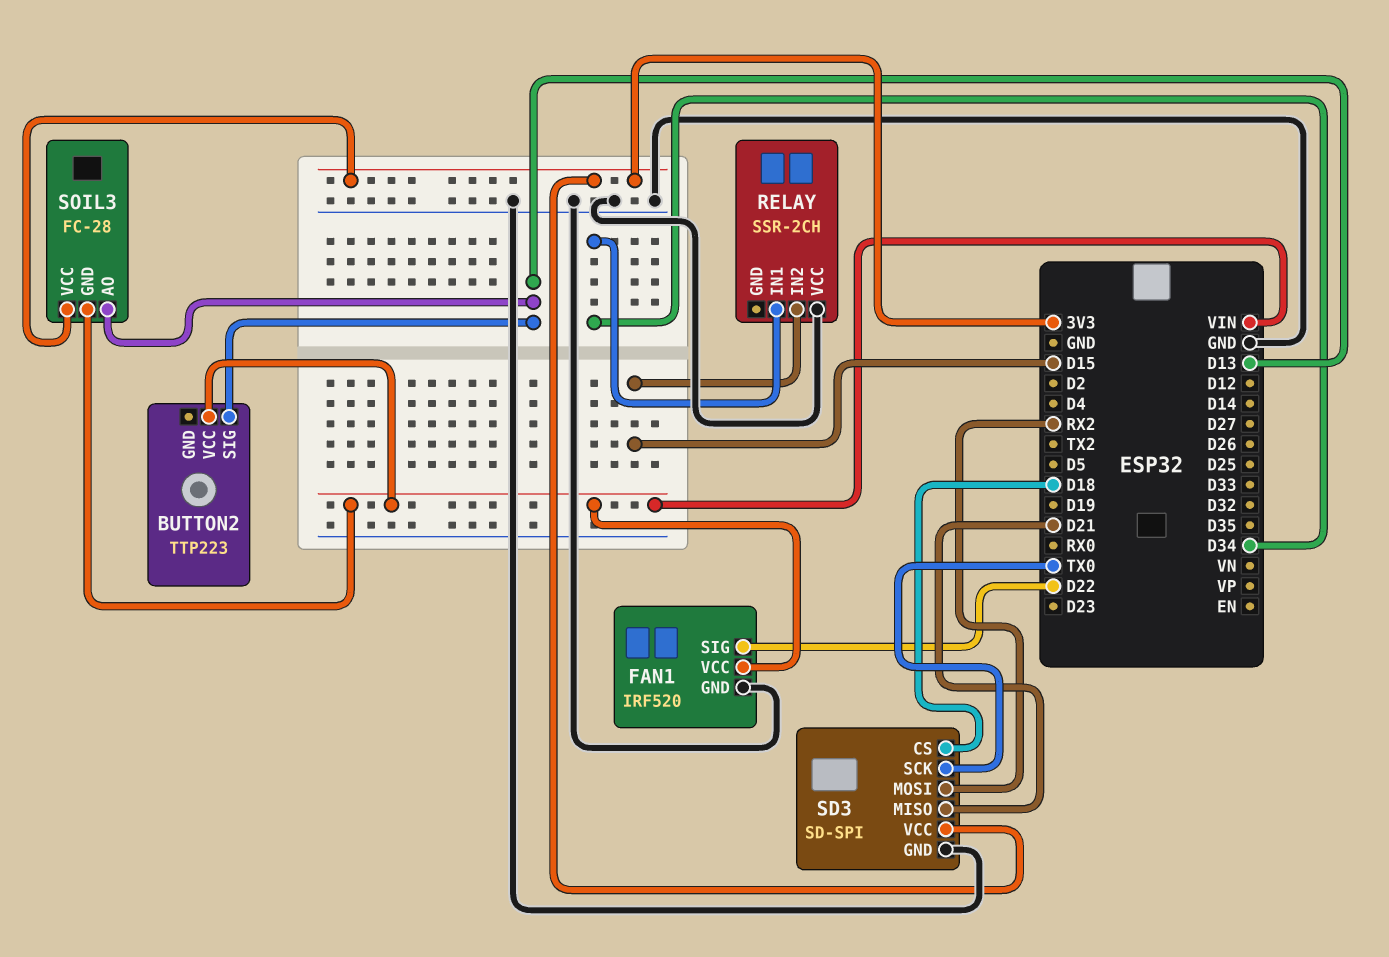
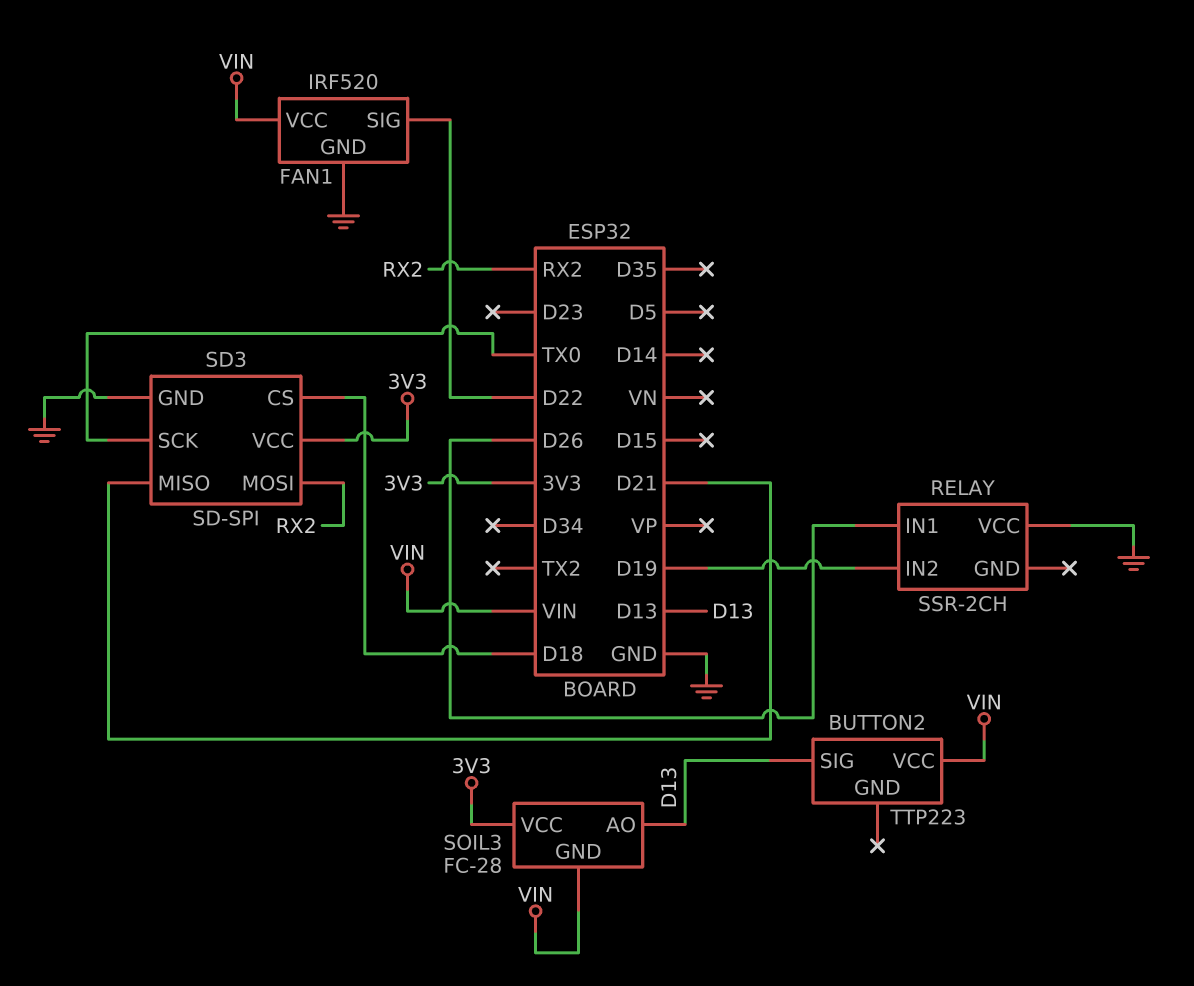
RELAY pin IN1: D34 -> D26
RELAY pin IN2: D15 -> D19

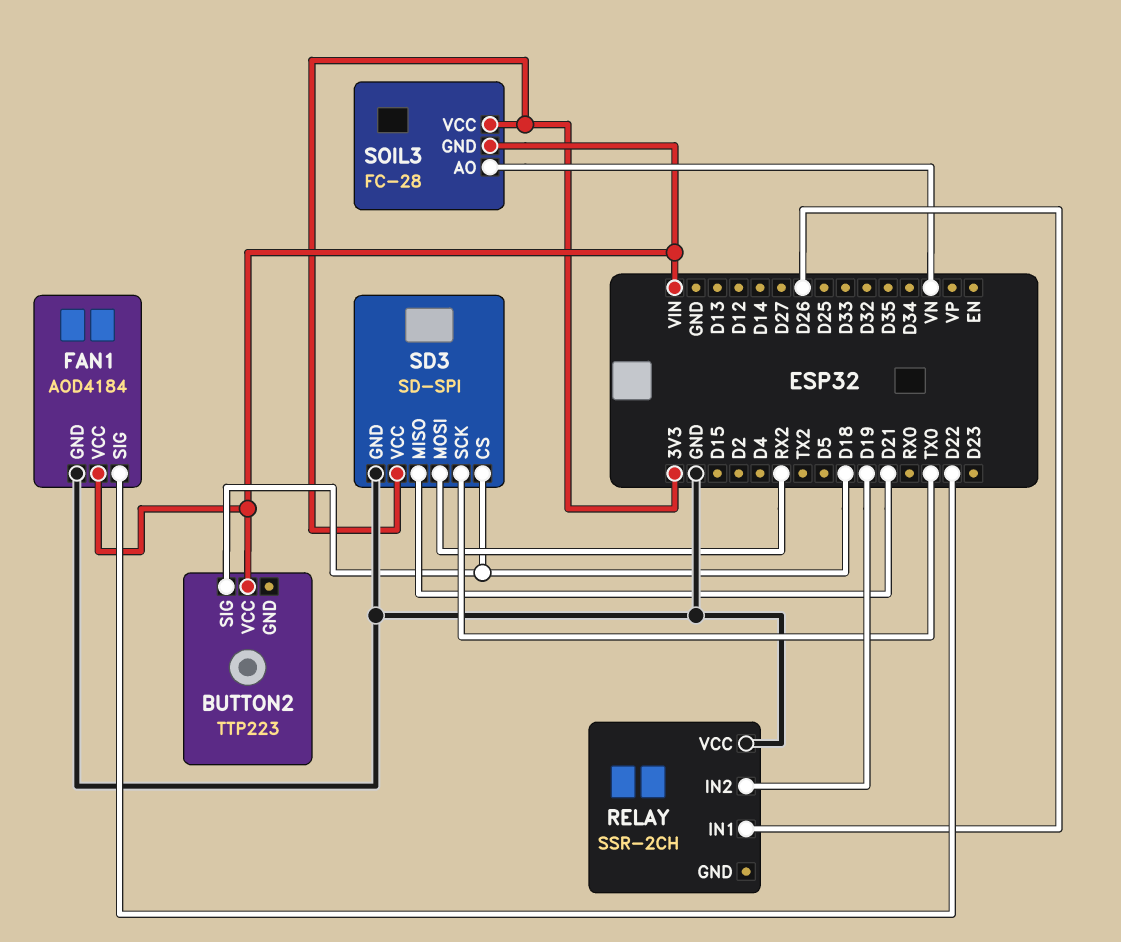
BUTTON2 pin SIG: D13 -> D18
FAN1: IRF520 -> AOD4184
SOIL3 pin AO: D13 -> VN

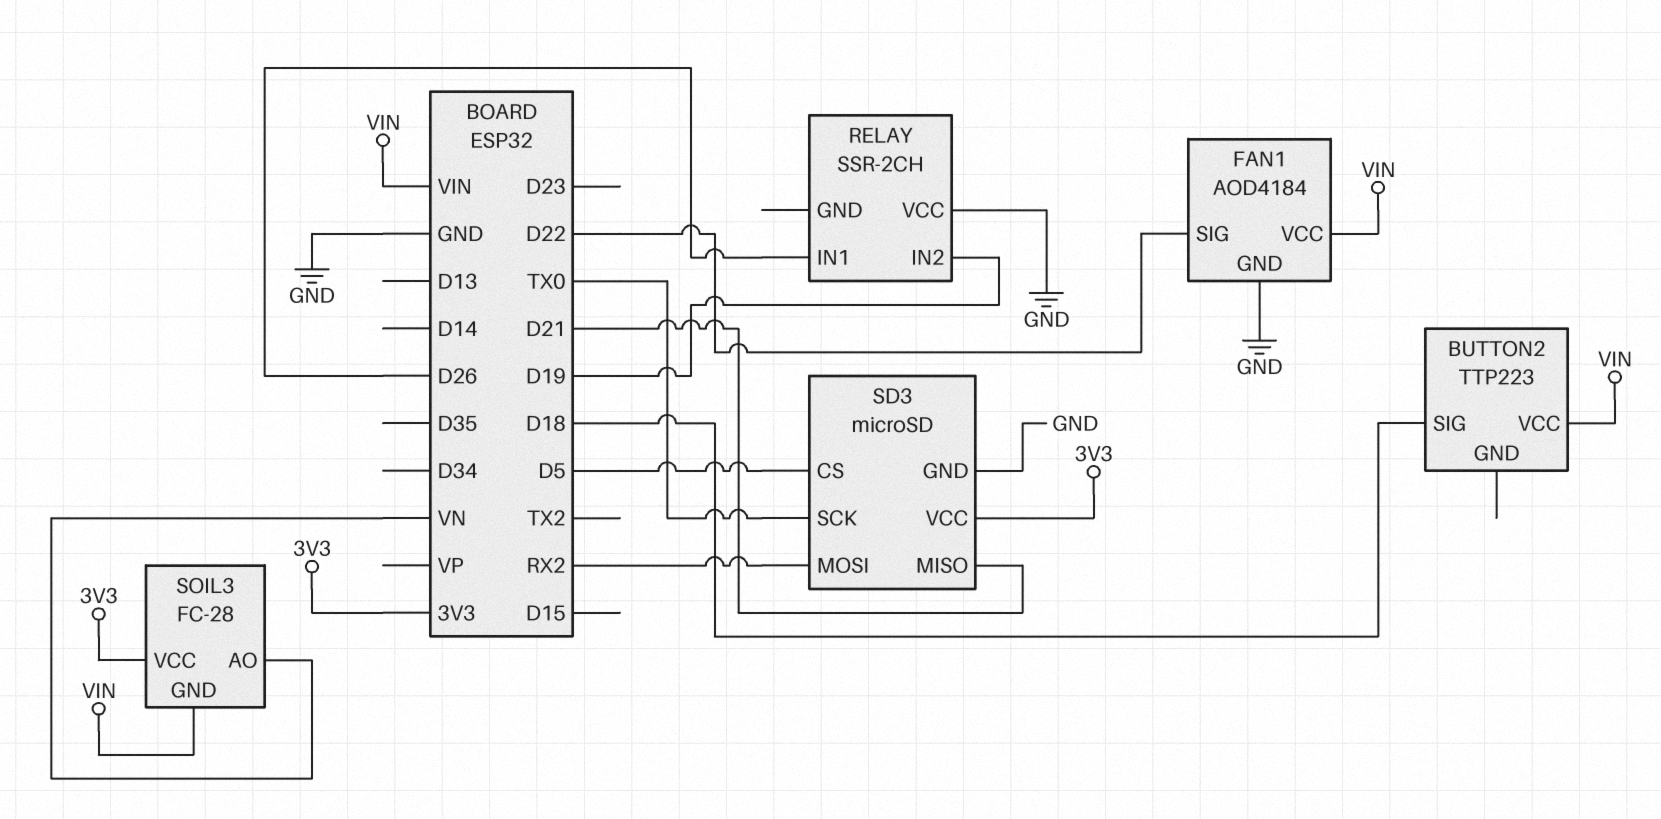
SD3: SD-SPI -> microSD
SD3 pin CS: D18 -> D5

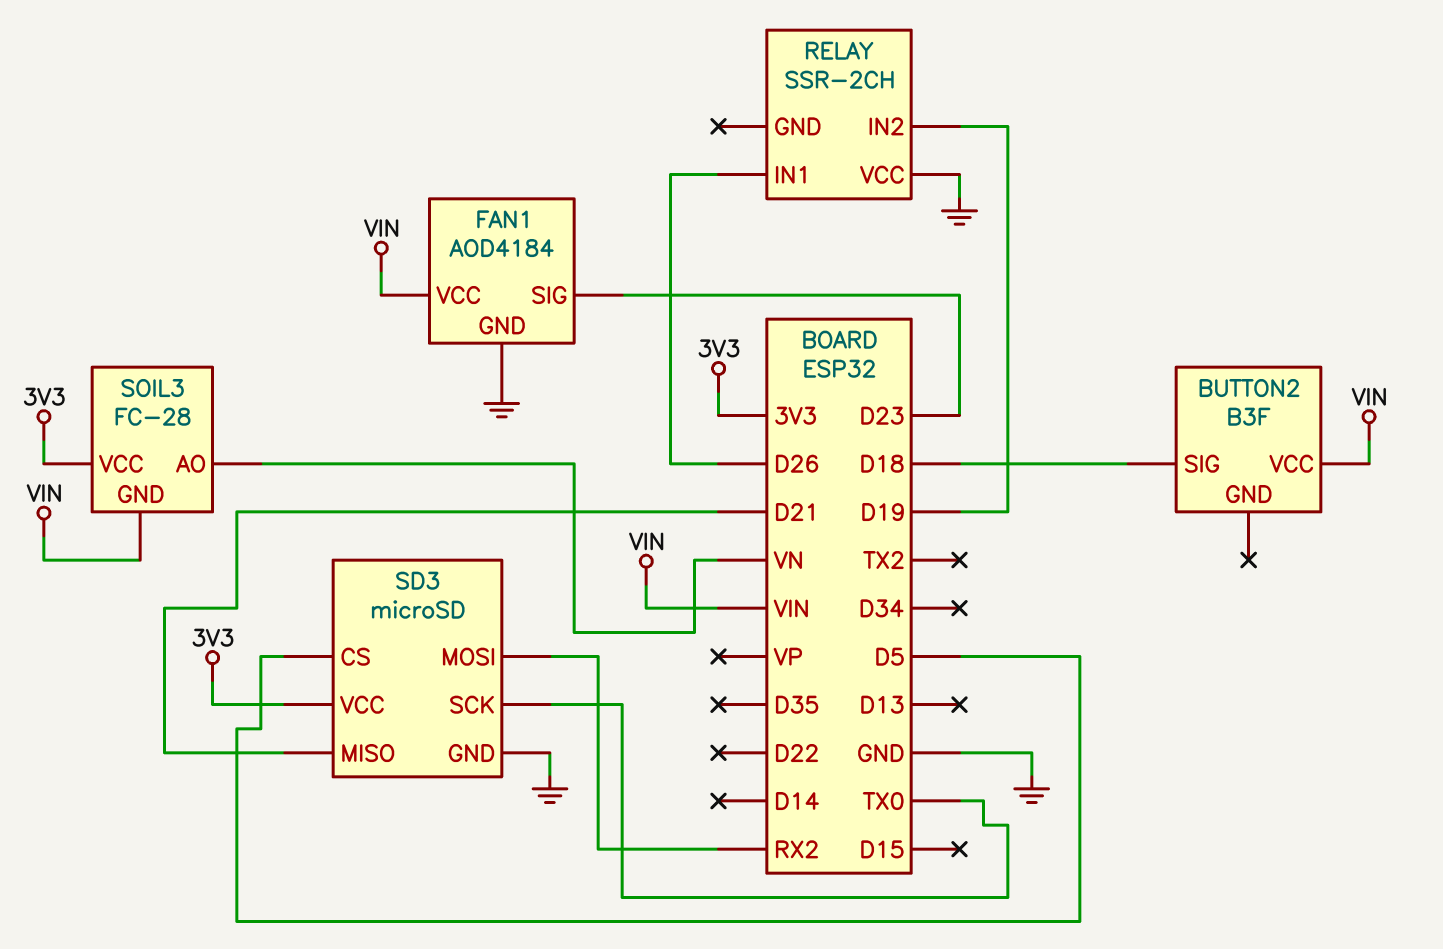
BUTTON2: TTP223 -> B3F
FAN1 pin SIG: D22 -> D23

